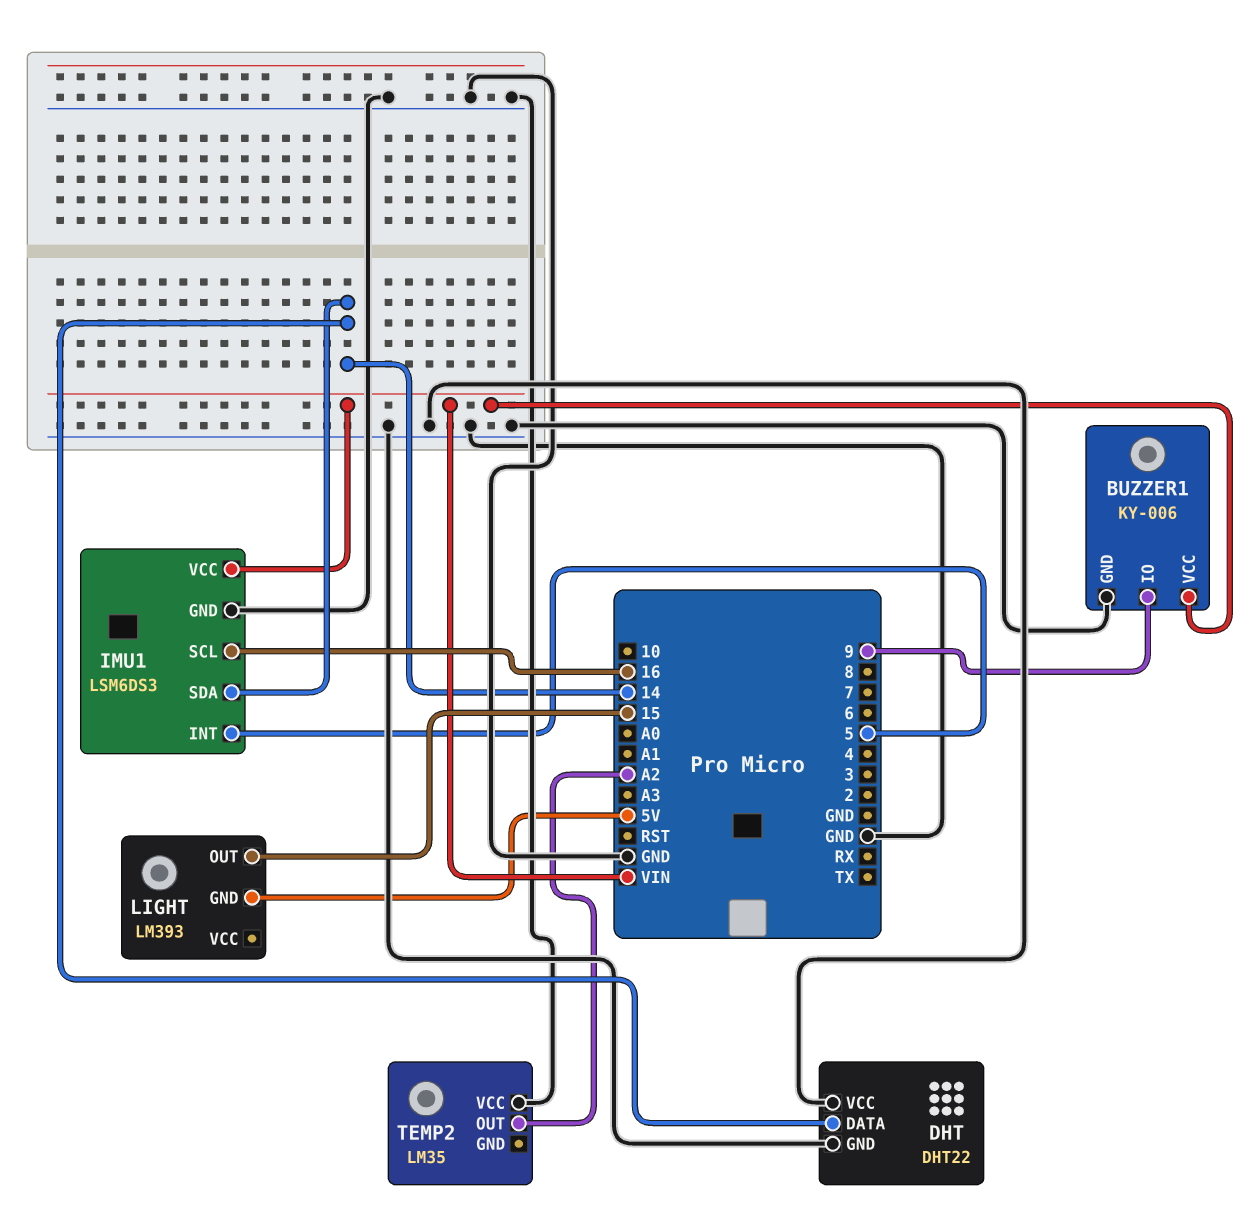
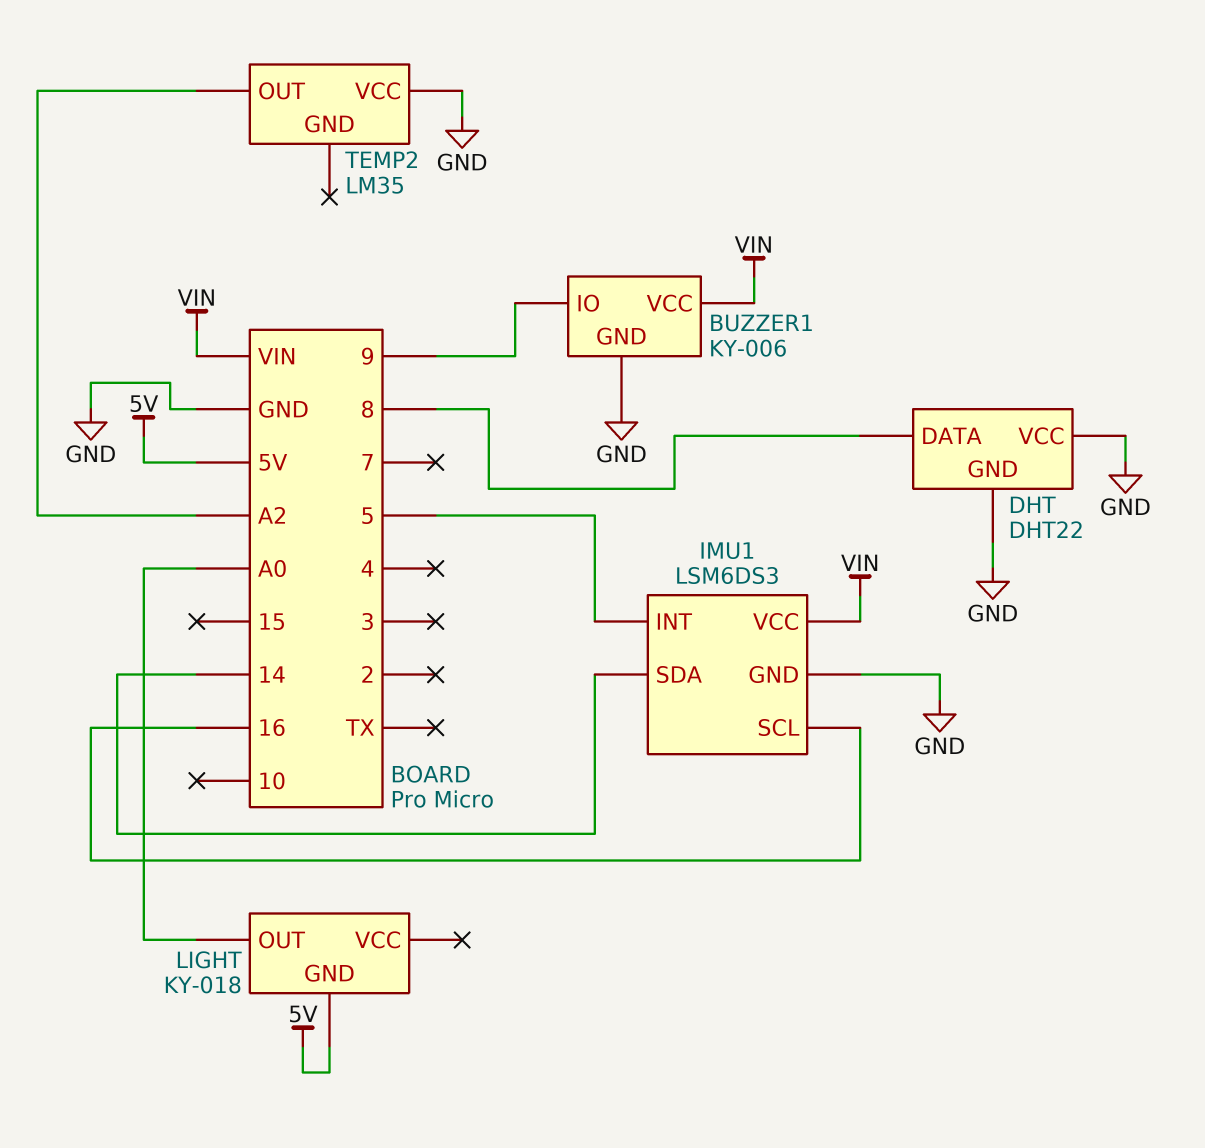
DHT pin DATA: 14 -> 8
LIGHT: LM393 -> KY-018
LIGHT pin OUT: 15 -> A0

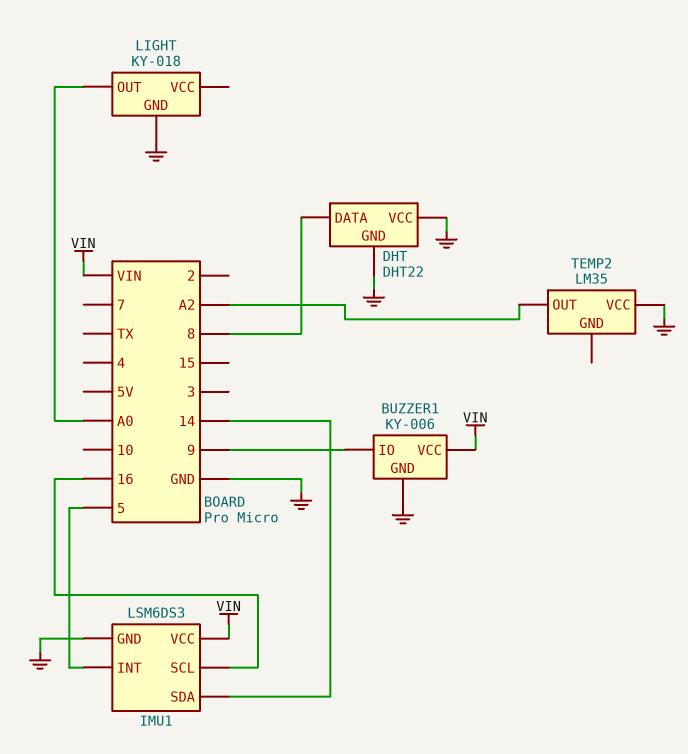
LIGHT pin GND: 5V -> GND

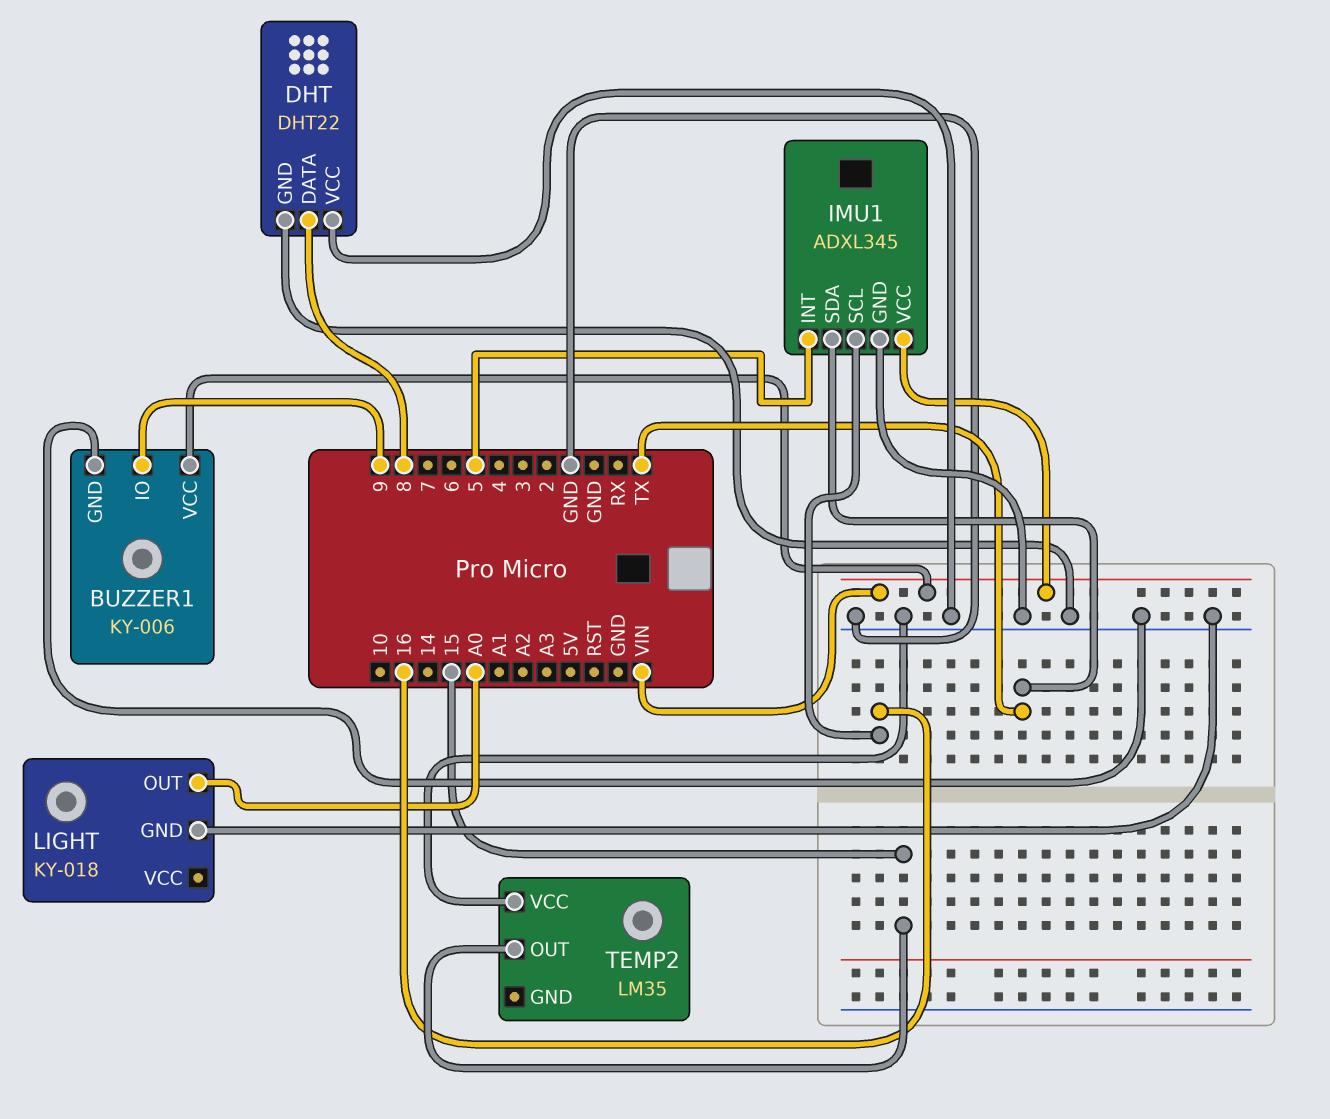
IMU1: LSM6DS3 -> ADXL345
IMU1 pin SDA: 14 -> TX
TEMP2 pin OUT: A2 -> 15

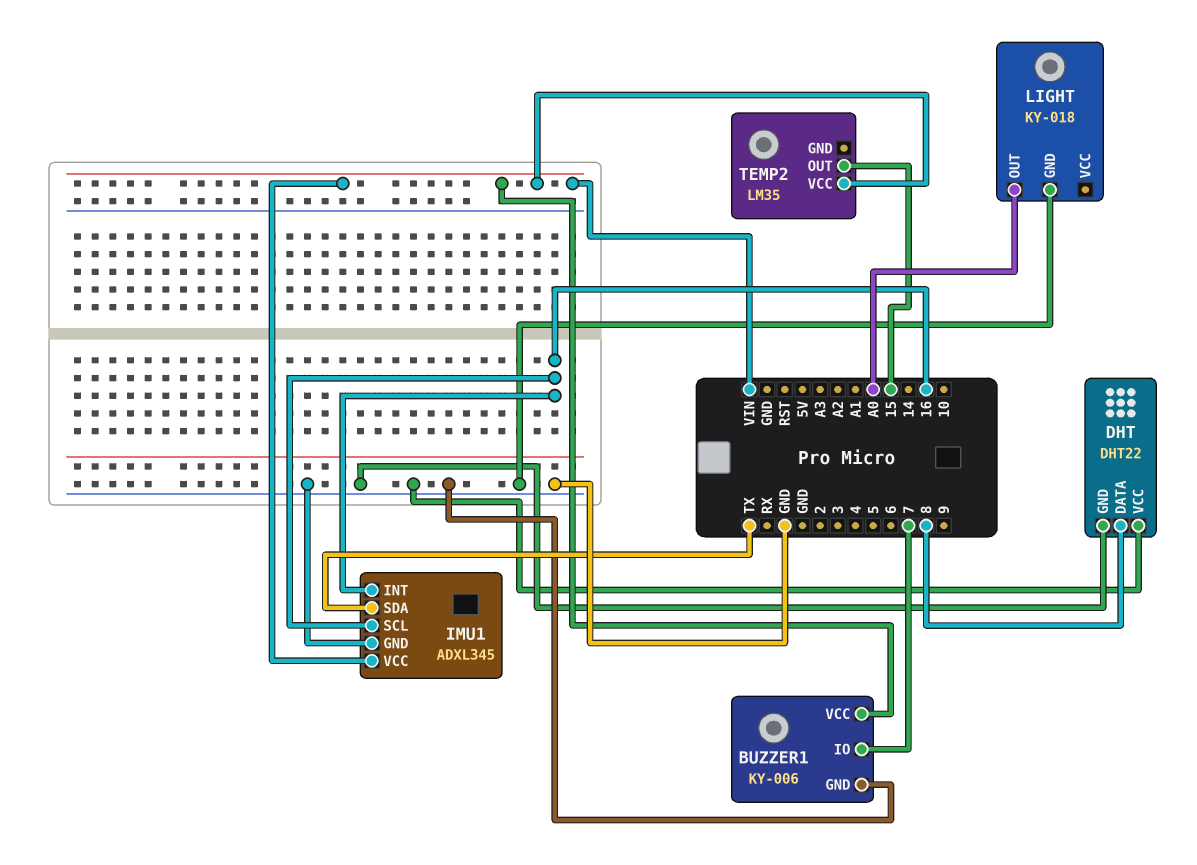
BUZZER1 pin IO: 9 -> 7
IMU1 pin INT: 5 -> 16
TEMP2 pin VCC: GND -> VIN

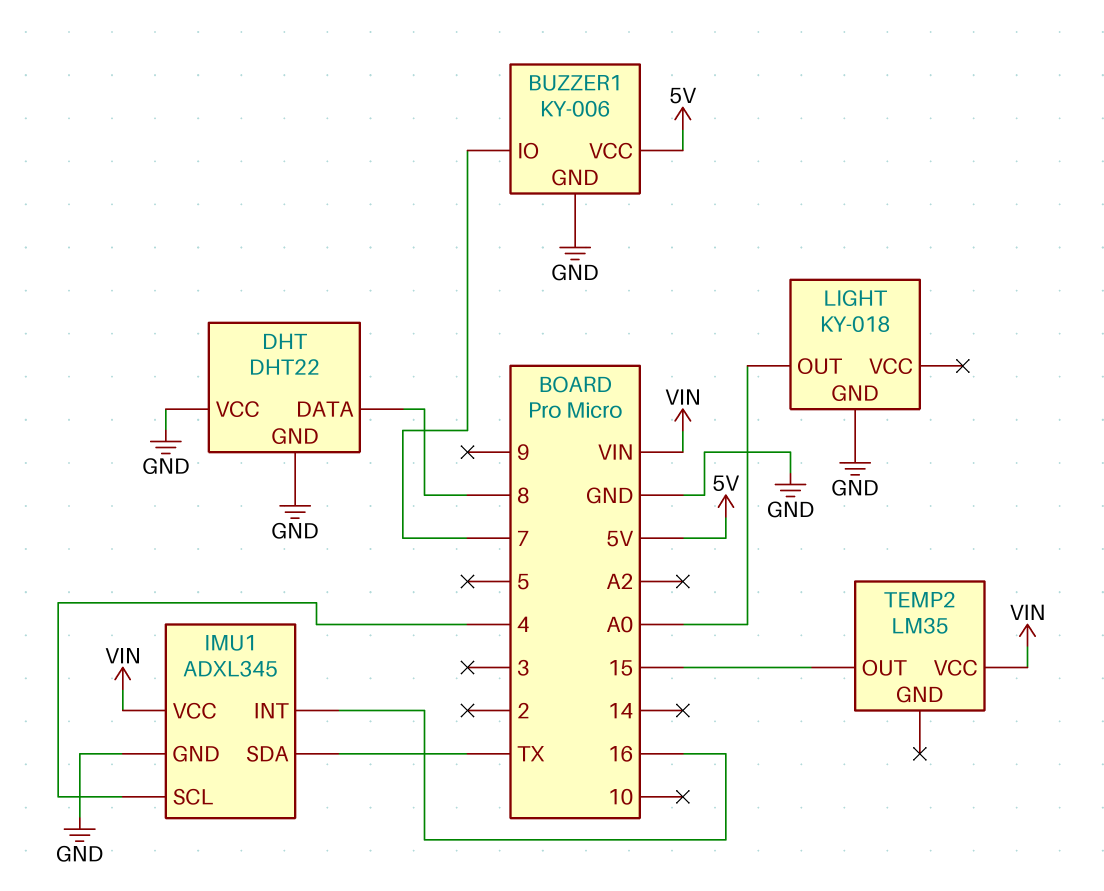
BUZZER1 pin VCC: VIN -> 5V
IMU1 pin SCL: 16 -> 4

